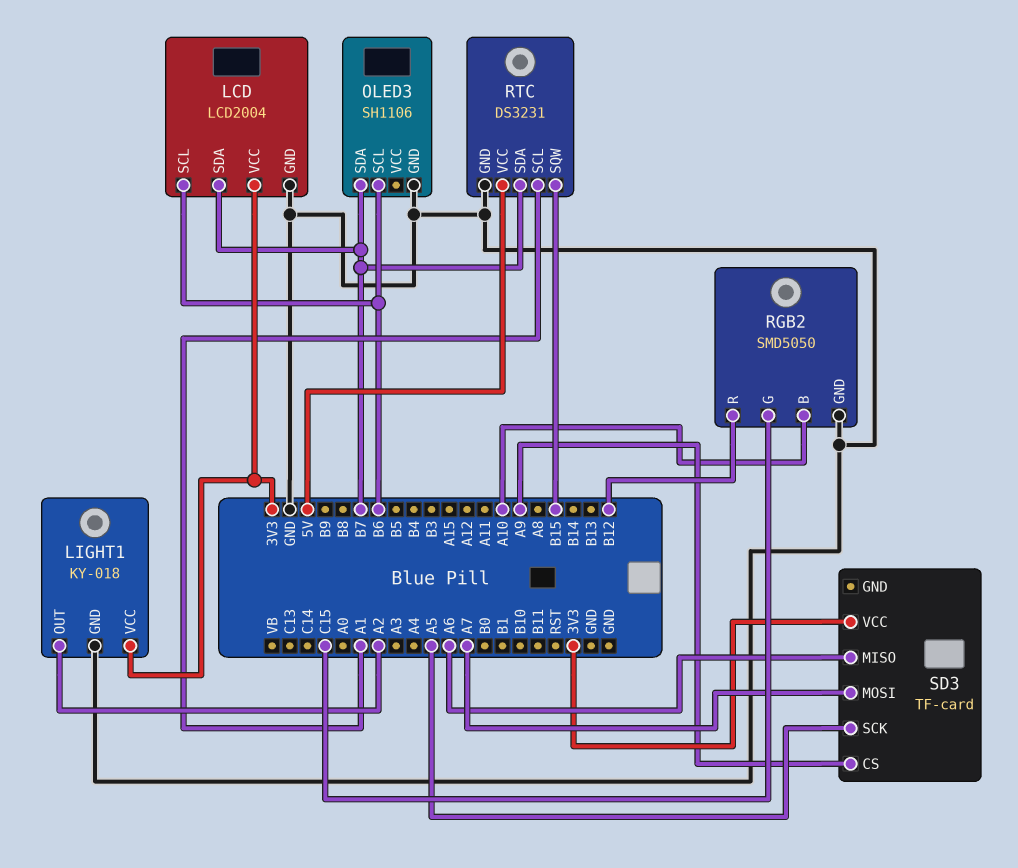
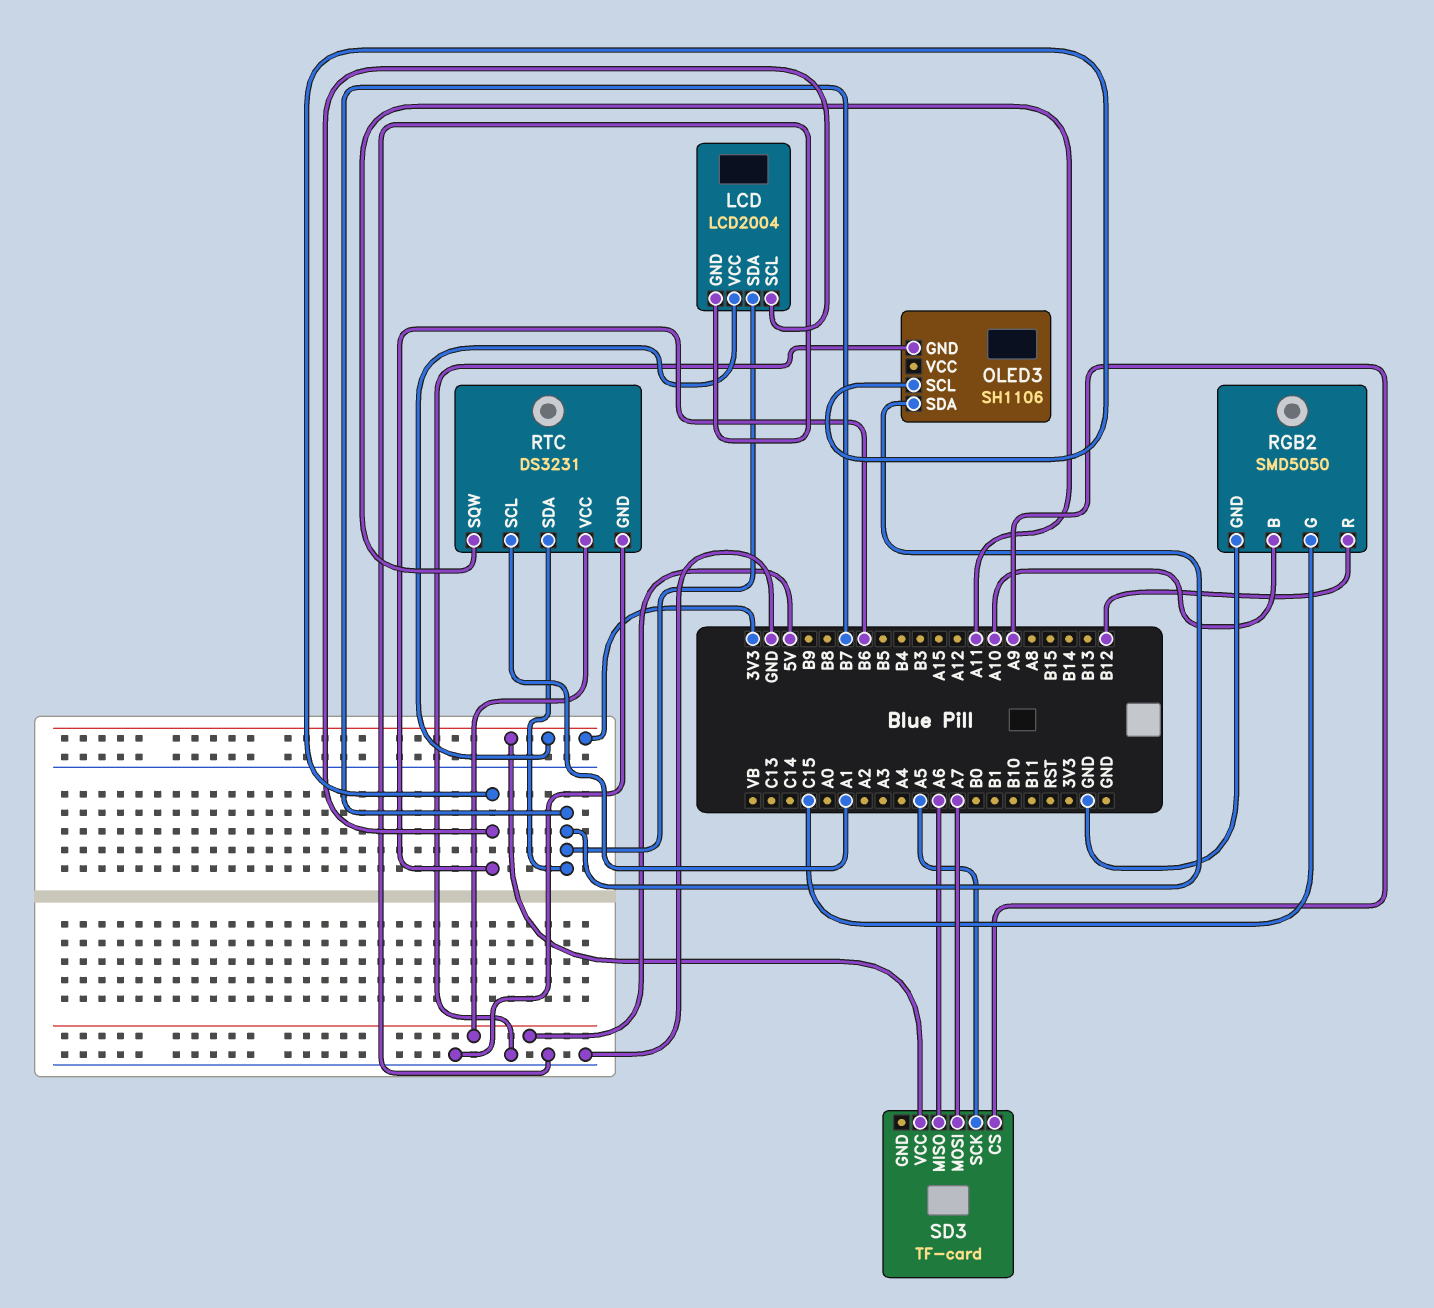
LIGHT1: KY-018 -> none
LIGHT1 pin GND: GND -> none
LIGHT1 pin OUT: A2 -> none
LIGHT1 pin VCC: 3V3 -> none
RTC pin SQW: B15 -> A11

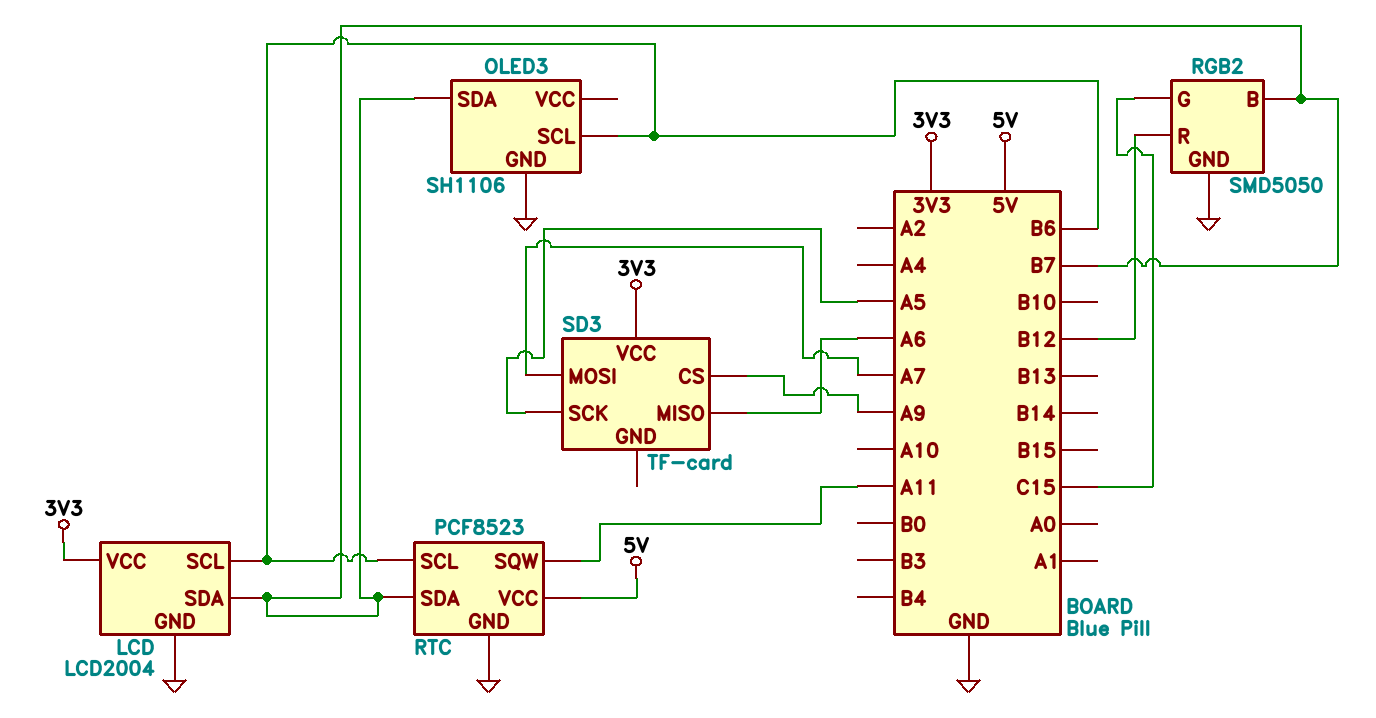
RGB2 pin B: A10 -> B7
RTC: DS3231 -> PCF8523
RTC pin SCL: A1 -> B6

